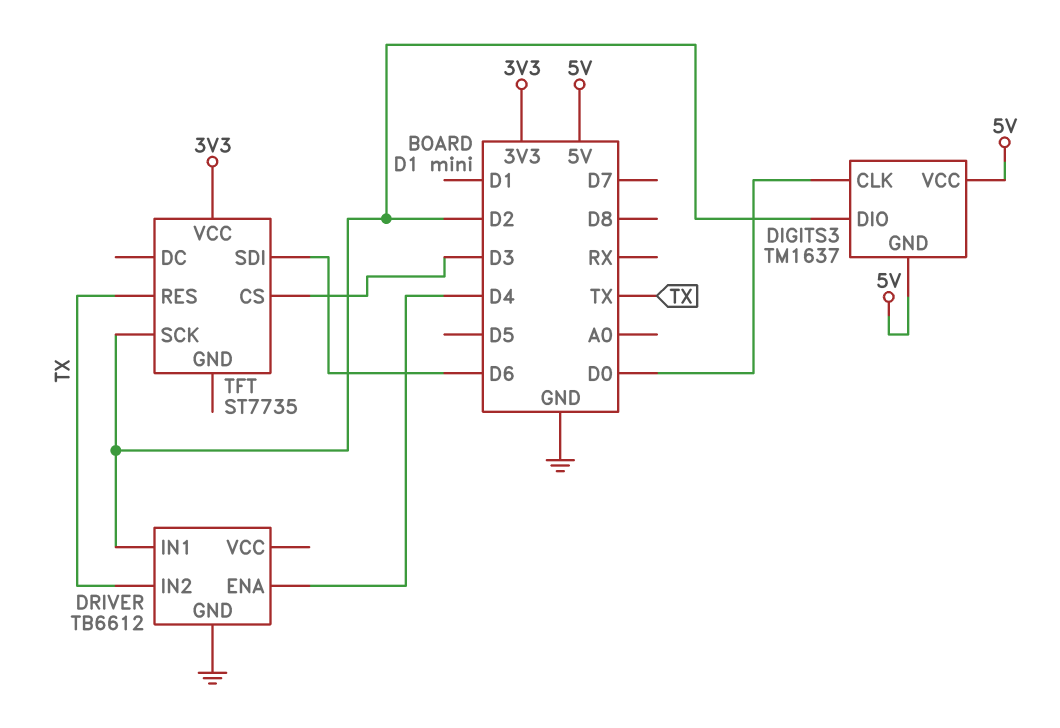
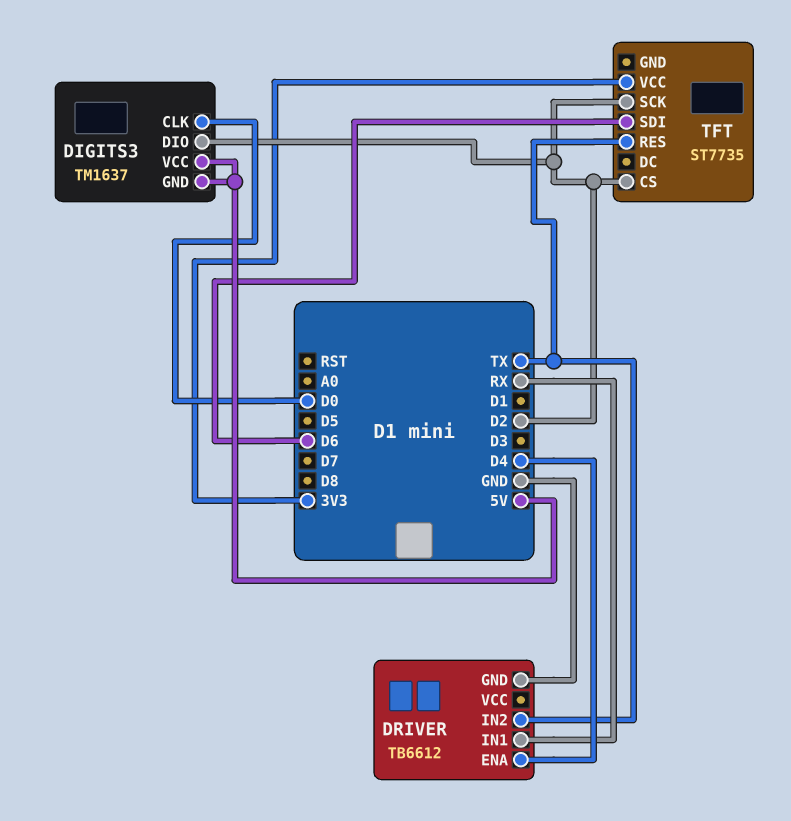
DRIVER pin IN1: D2 -> RX
TFT pin CS: D3 -> D2

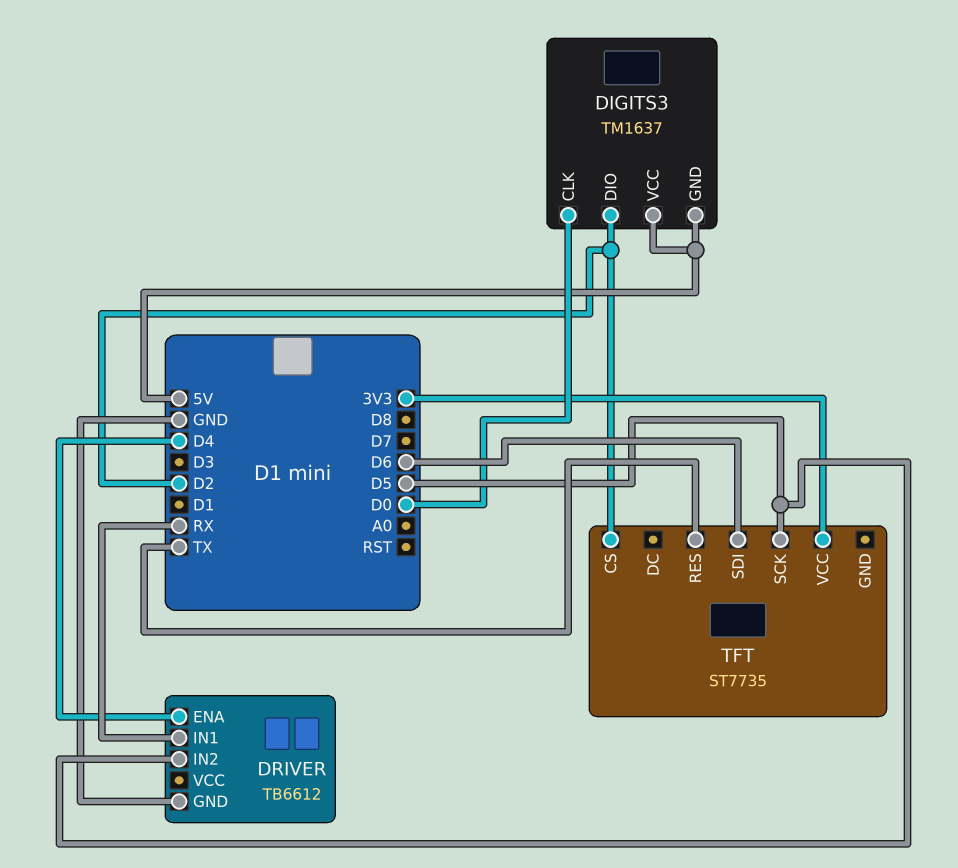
DRIVER pin IN2: TX -> D5
TFT pin SCK: D2 -> D5

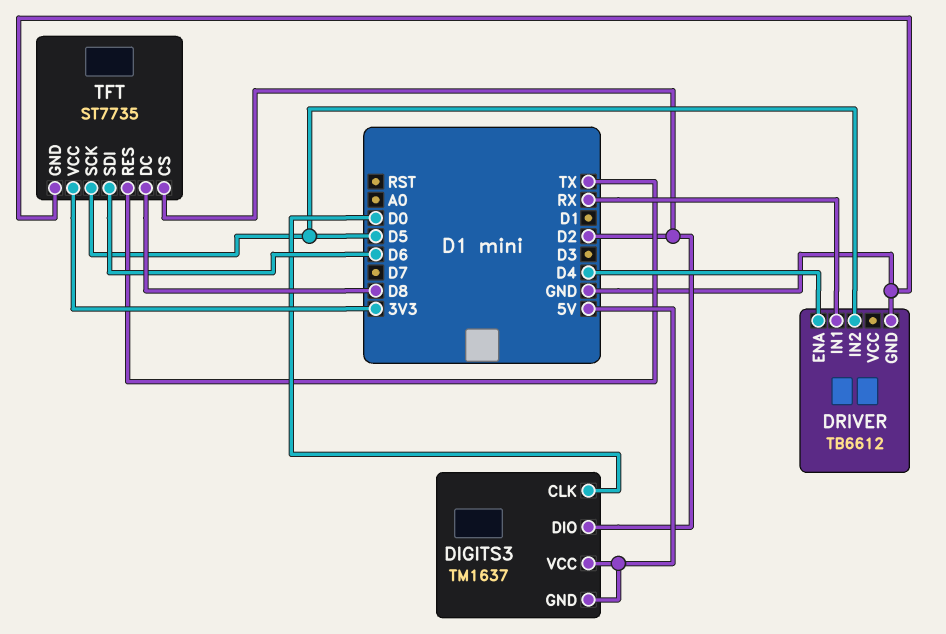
TFT pin DC: none -> D8
TFT pin GND: none -> GND

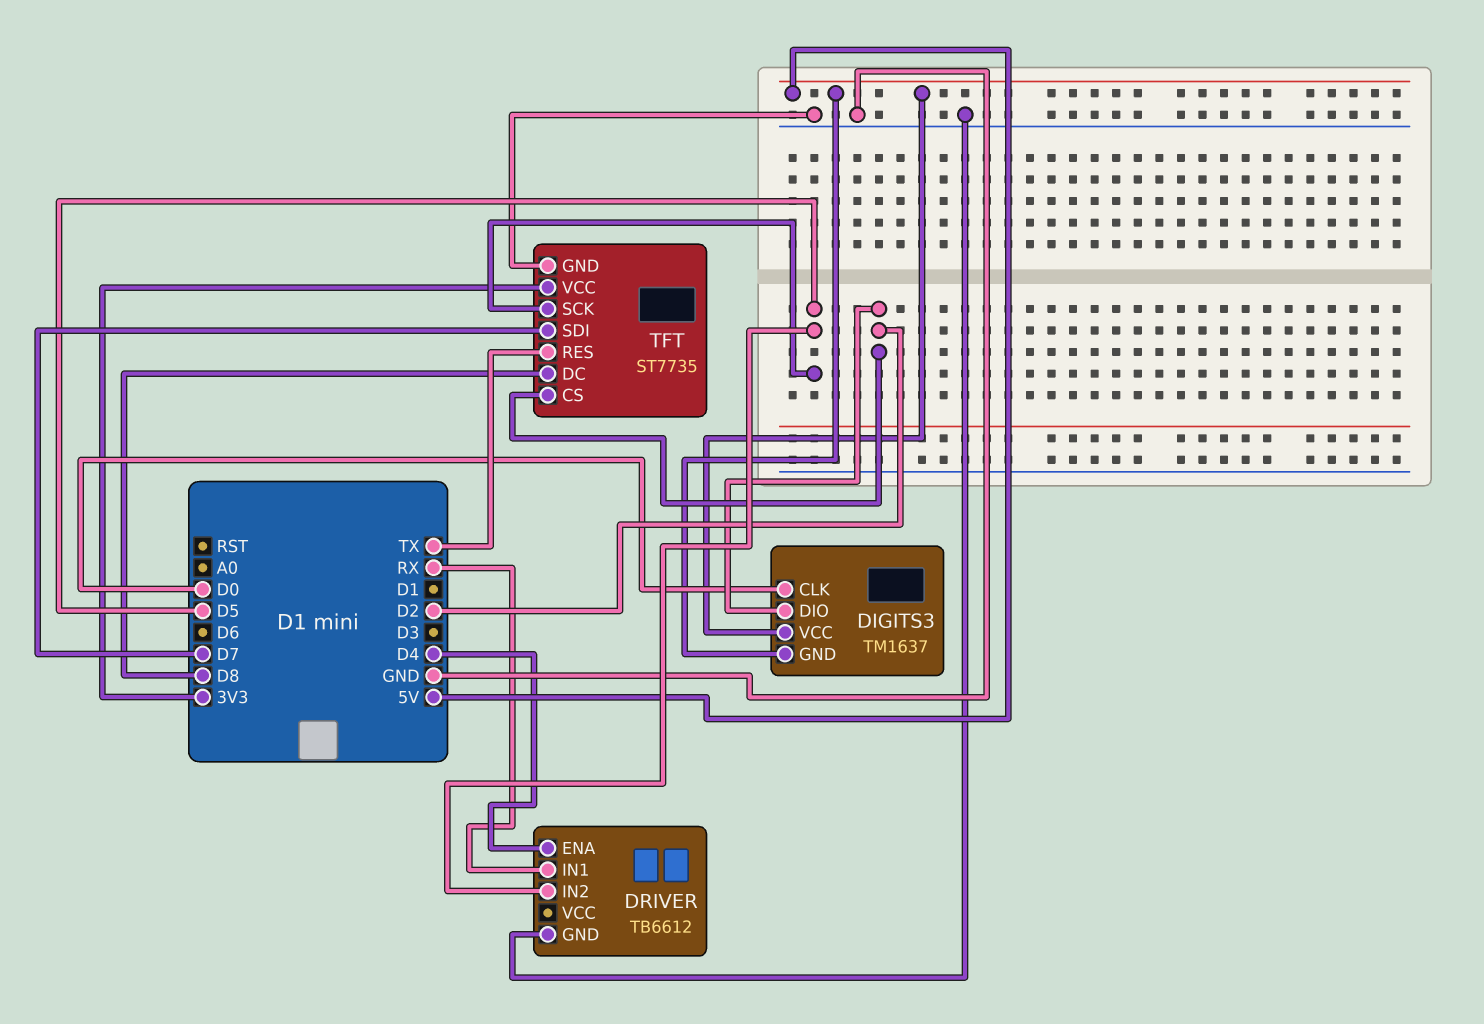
TFT pin SDI: D6 -> D7

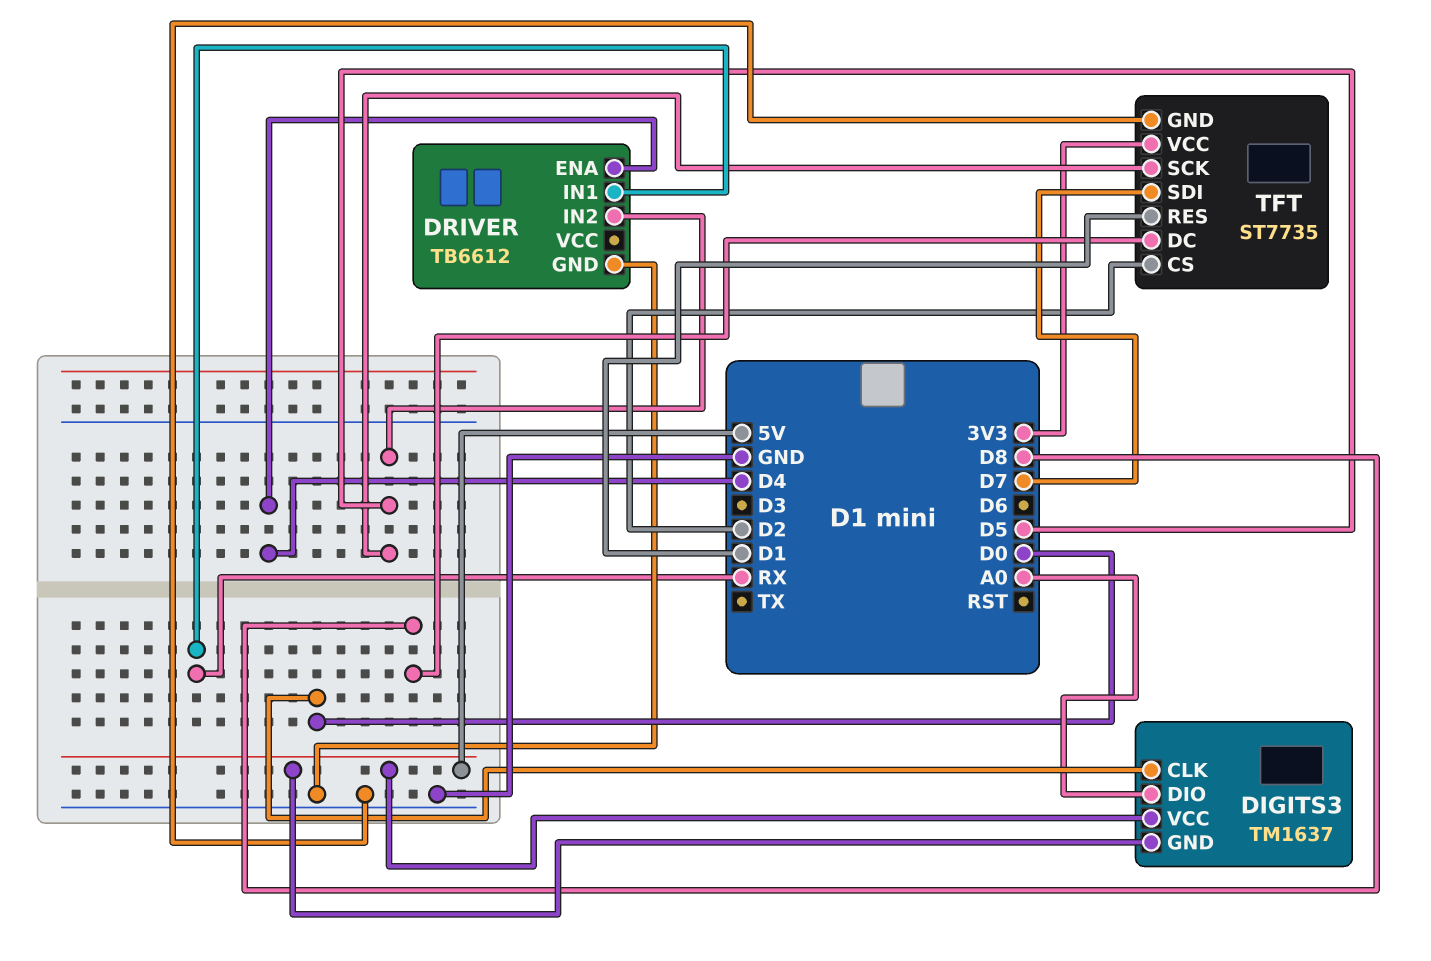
DIGITS3 pin DIO: D2 -> A0
TFT pin RES: TX -> D1

